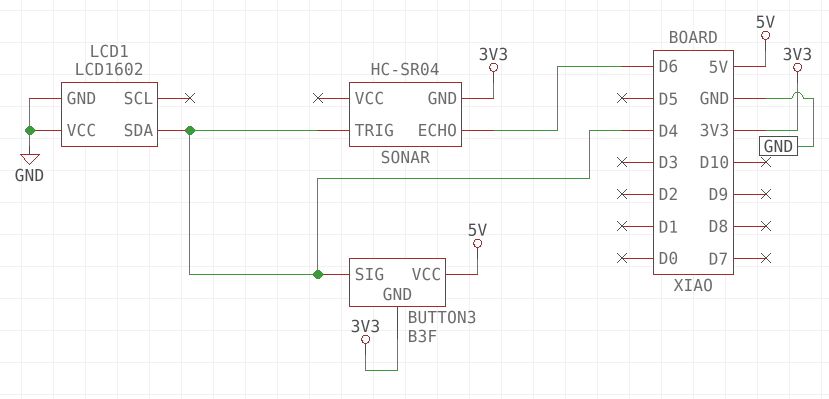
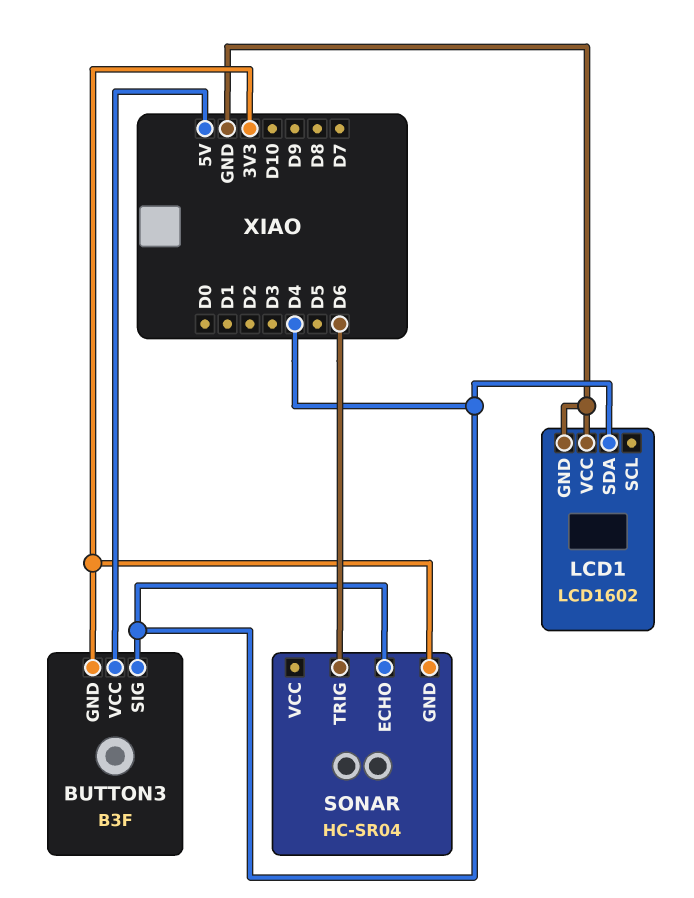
SONAR pin ECHO: D6 -> D4
SONAR pin TRIG: D4 -> D6

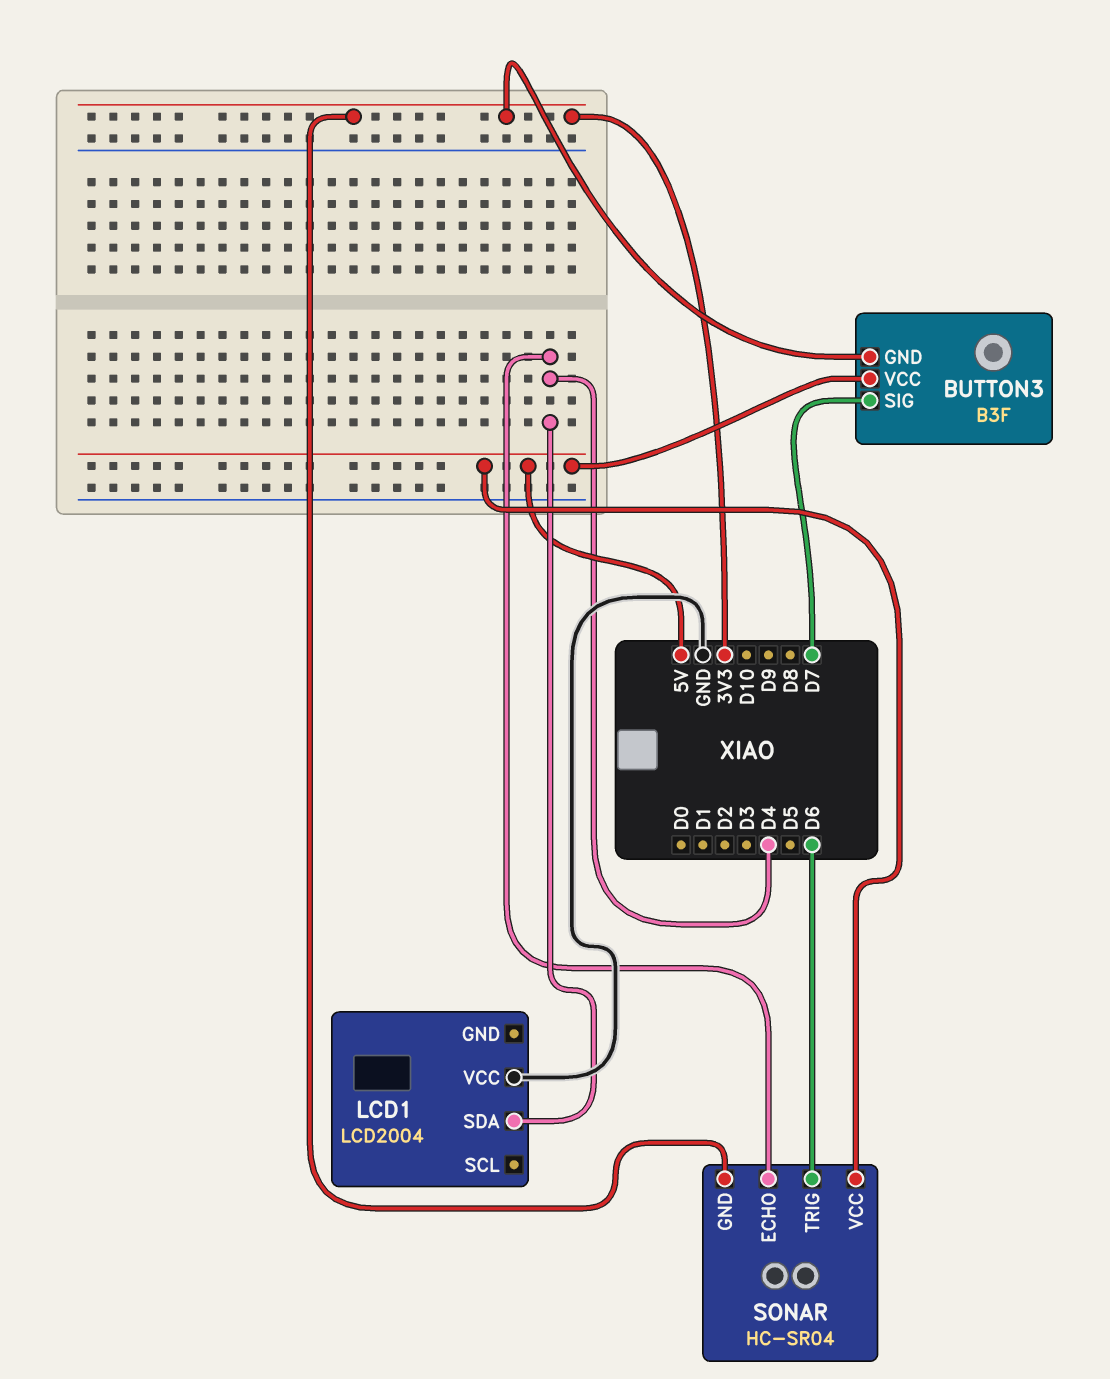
BUTTON3 pin SIG: D4 -> D7
LCD1: LCD1602 -> LCD2004
LCD1 pin GND: GND -> none
SONAR pin VCC: none -> 5V

